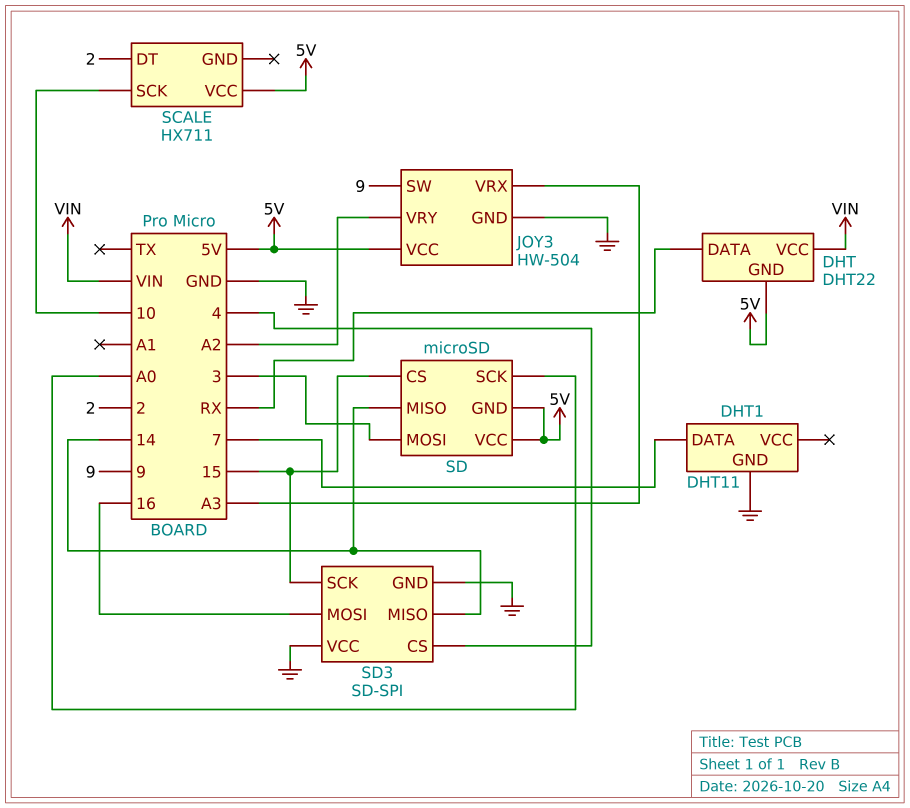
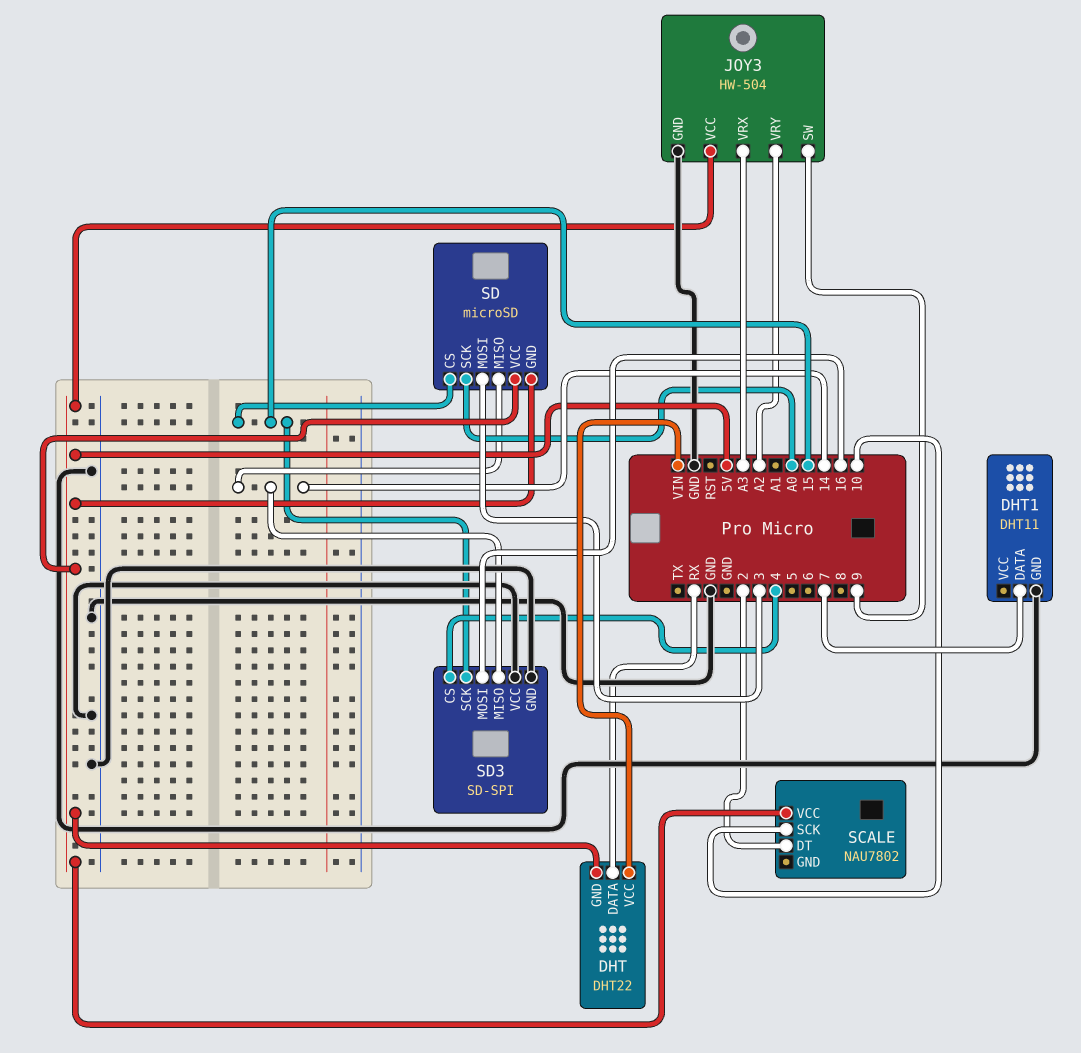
SCALE: HX711 -> NAU7802

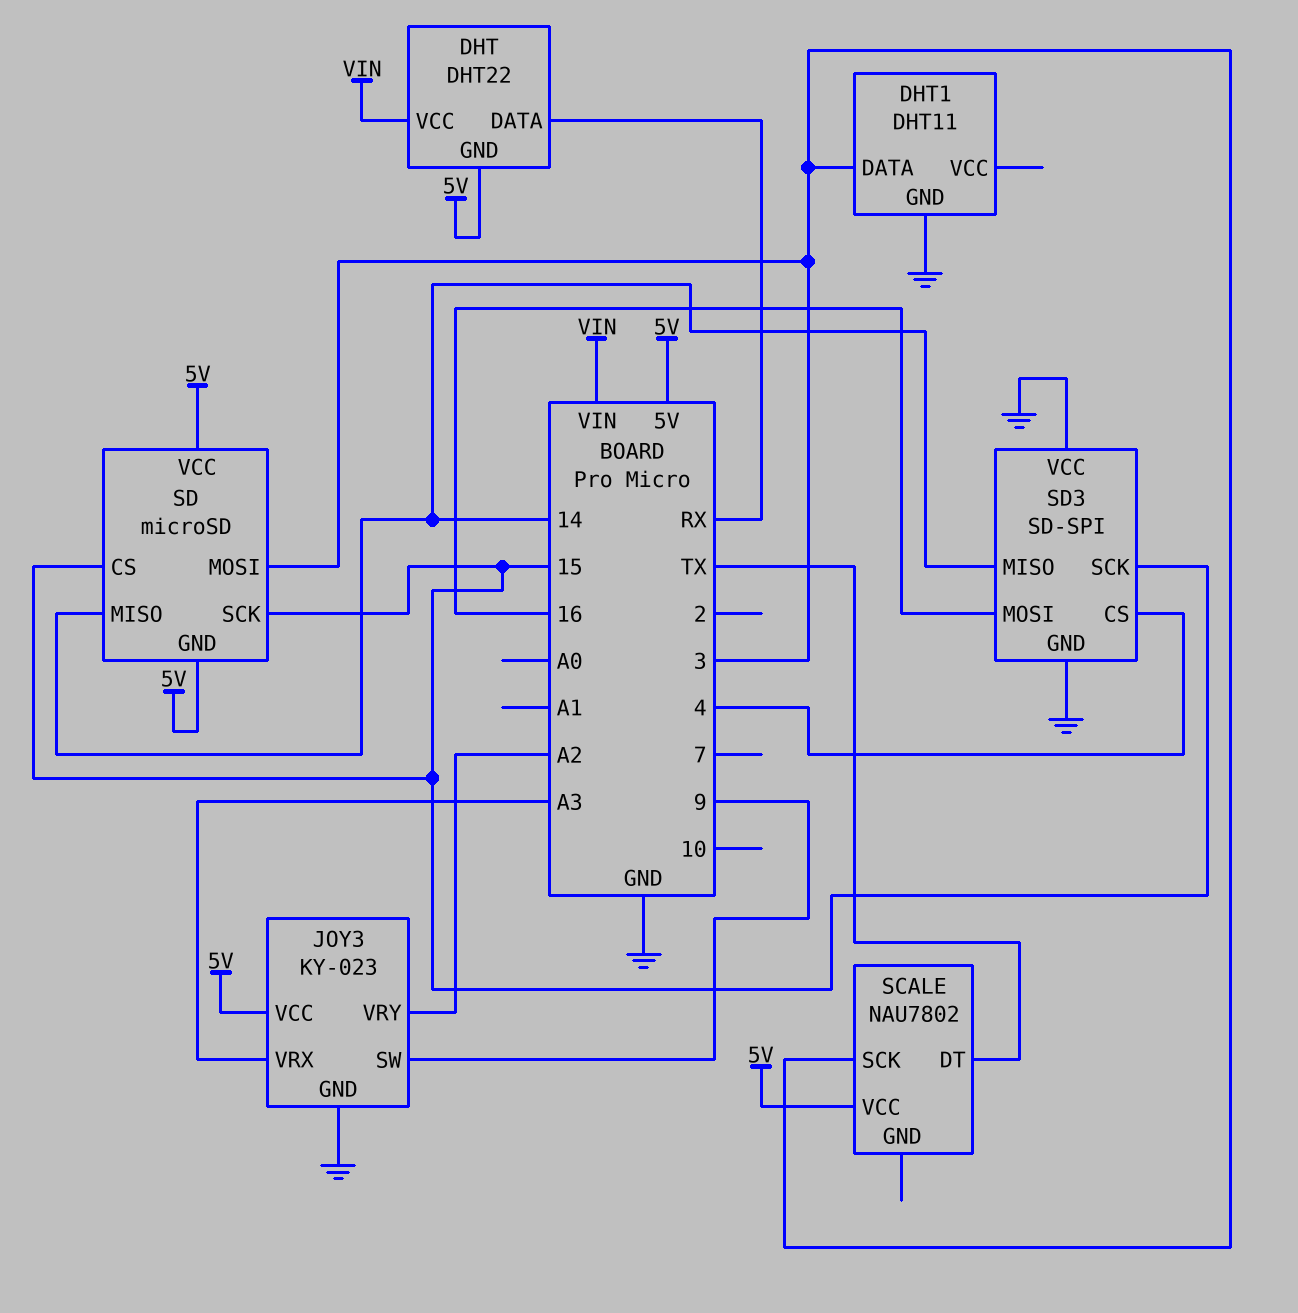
DHT1 pin DATA: 7 -> 3
JOY3: HW-504 -> KY-023
SCALE pin DT: 2 -> TX
SCALE pin SCK: 10 -> 3
SD pin SCK: A0 -> 15

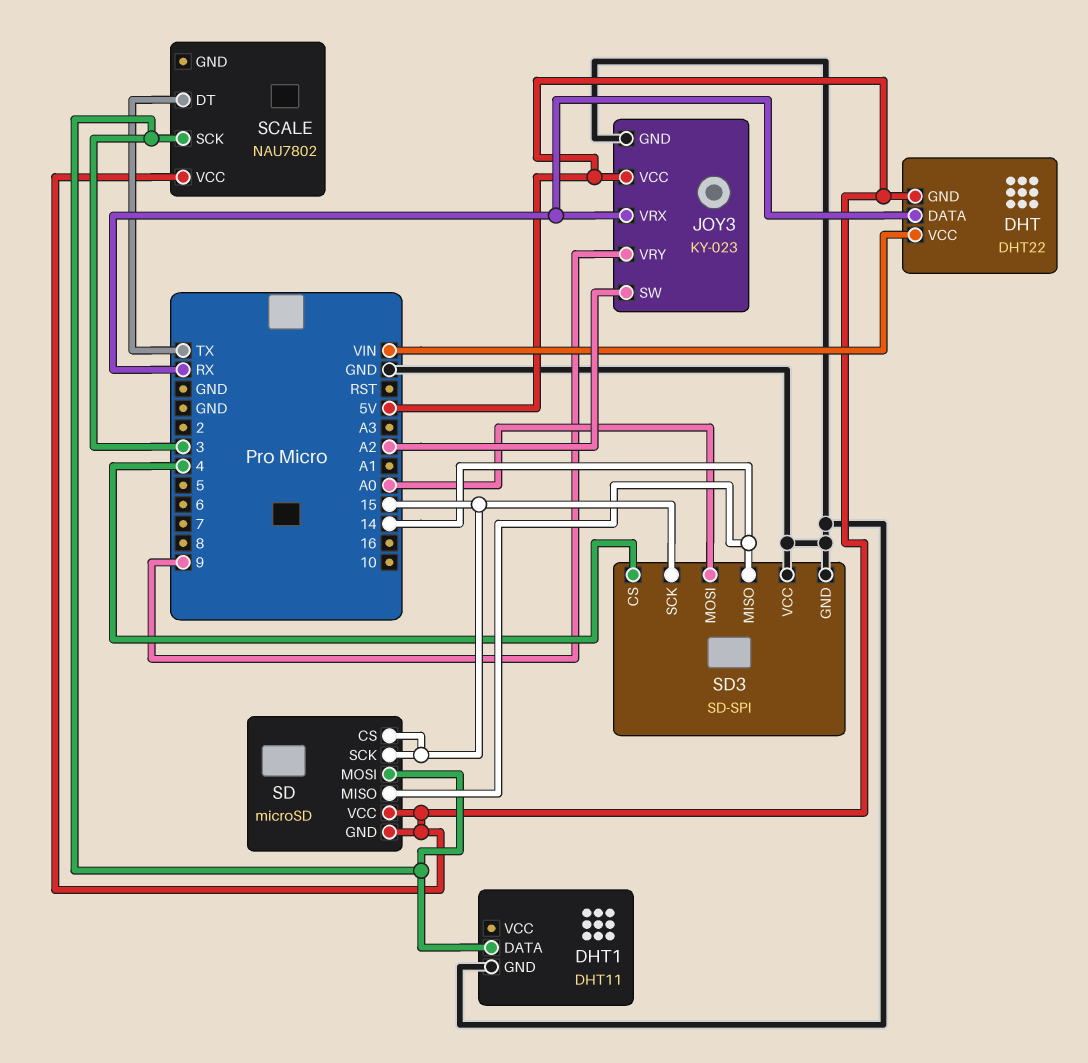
JOY3 pin SW: 9 -> A2
JOY3 pin VRX: A3 -> RX
JOY3 pin VRY: A2 -> 9
SD3 pin MOSI: 16 -> A0

